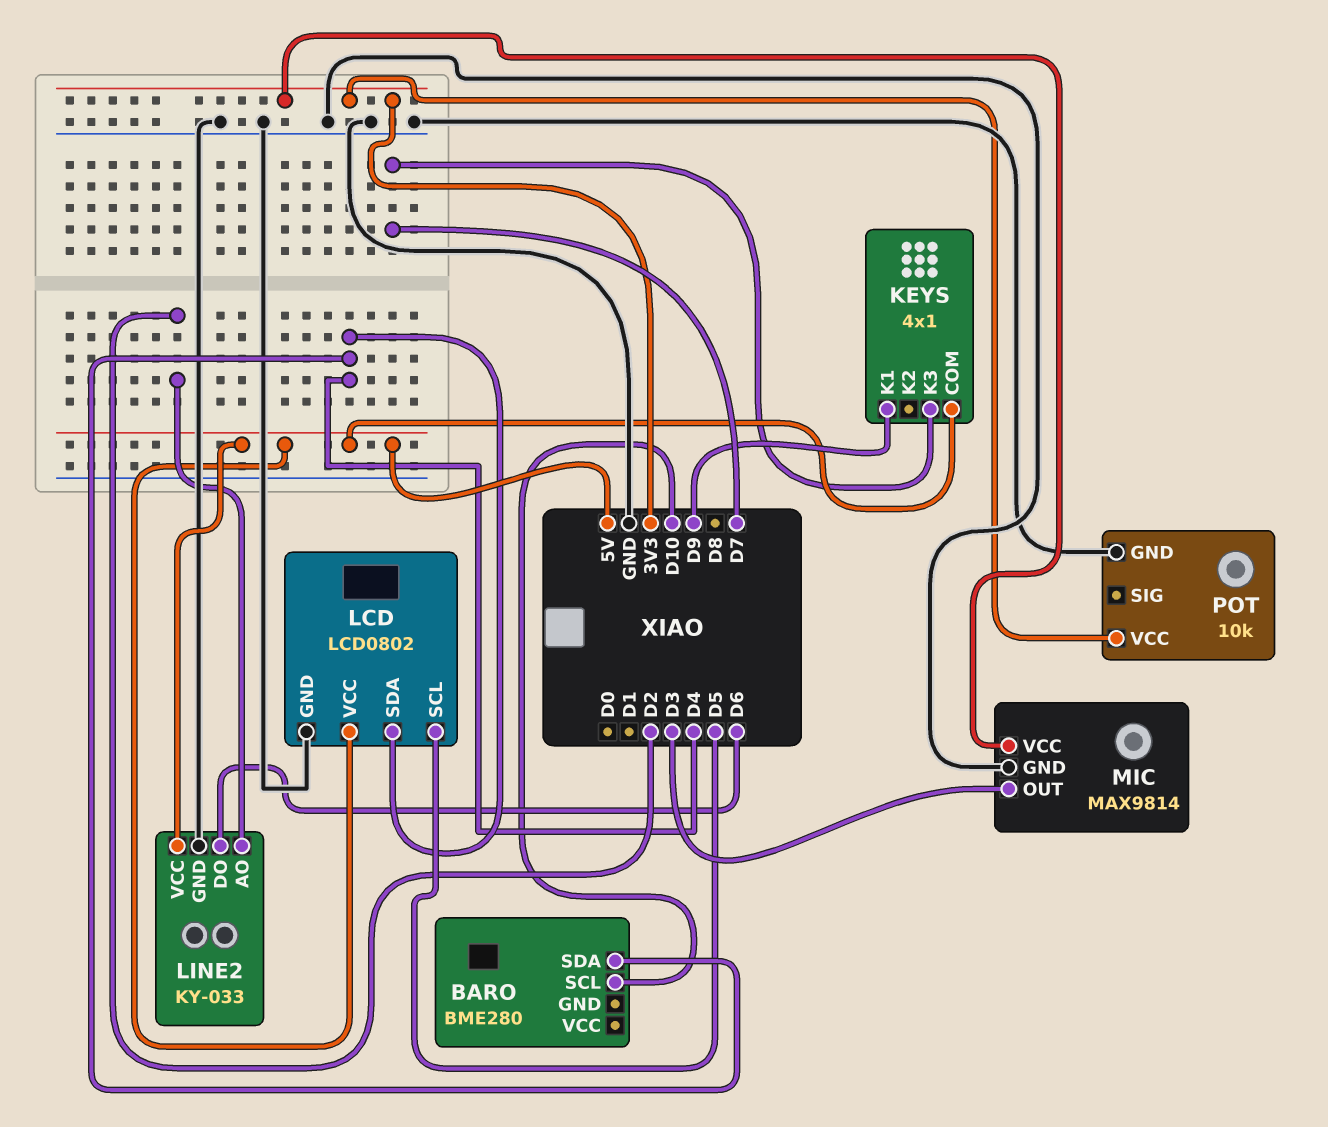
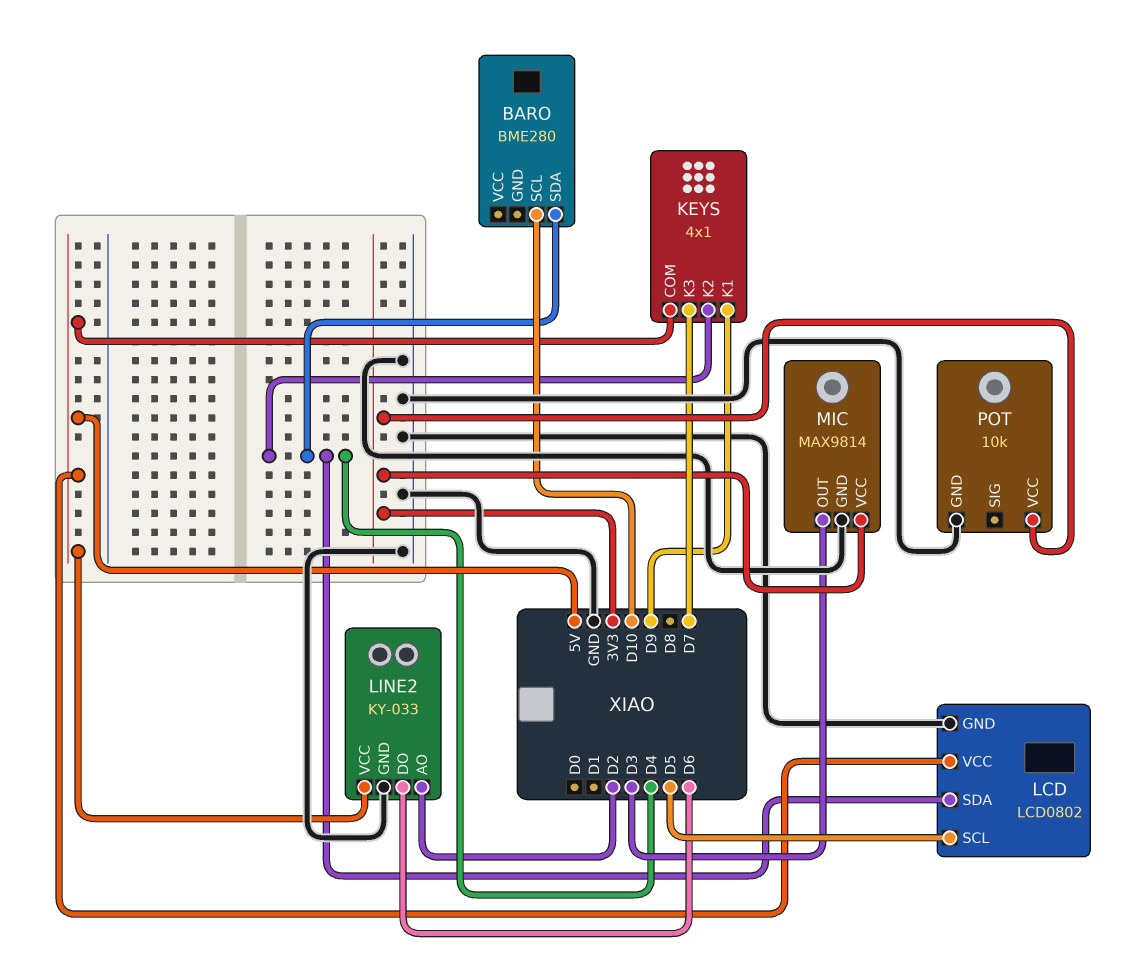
KEYS pin K2: none -> D4

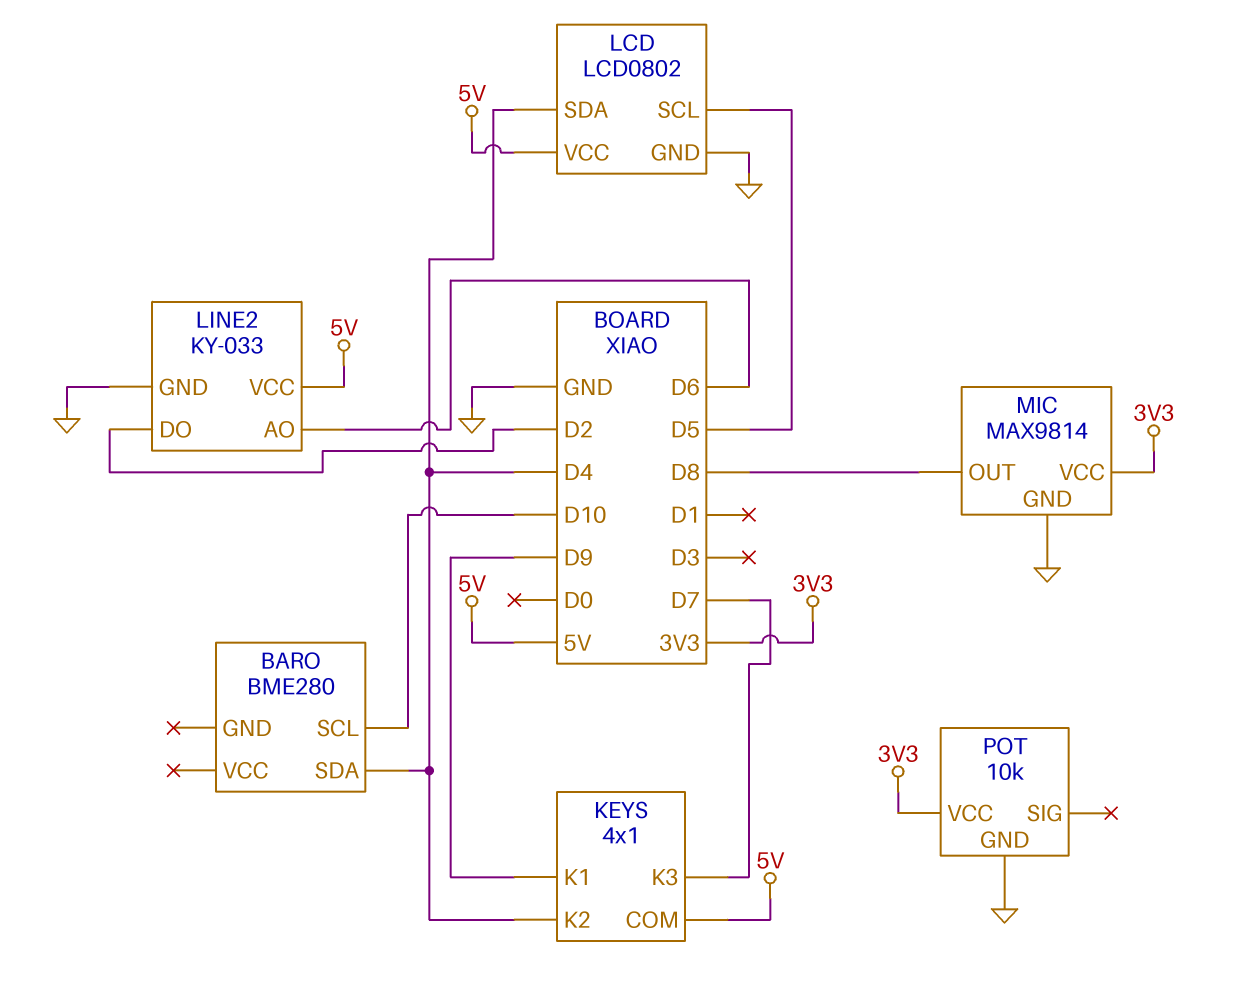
LINE2 pin AO: D2 -> D6
LINE2 pin DO: D6 -> D2
MIC pin OUT: D3 -> D8

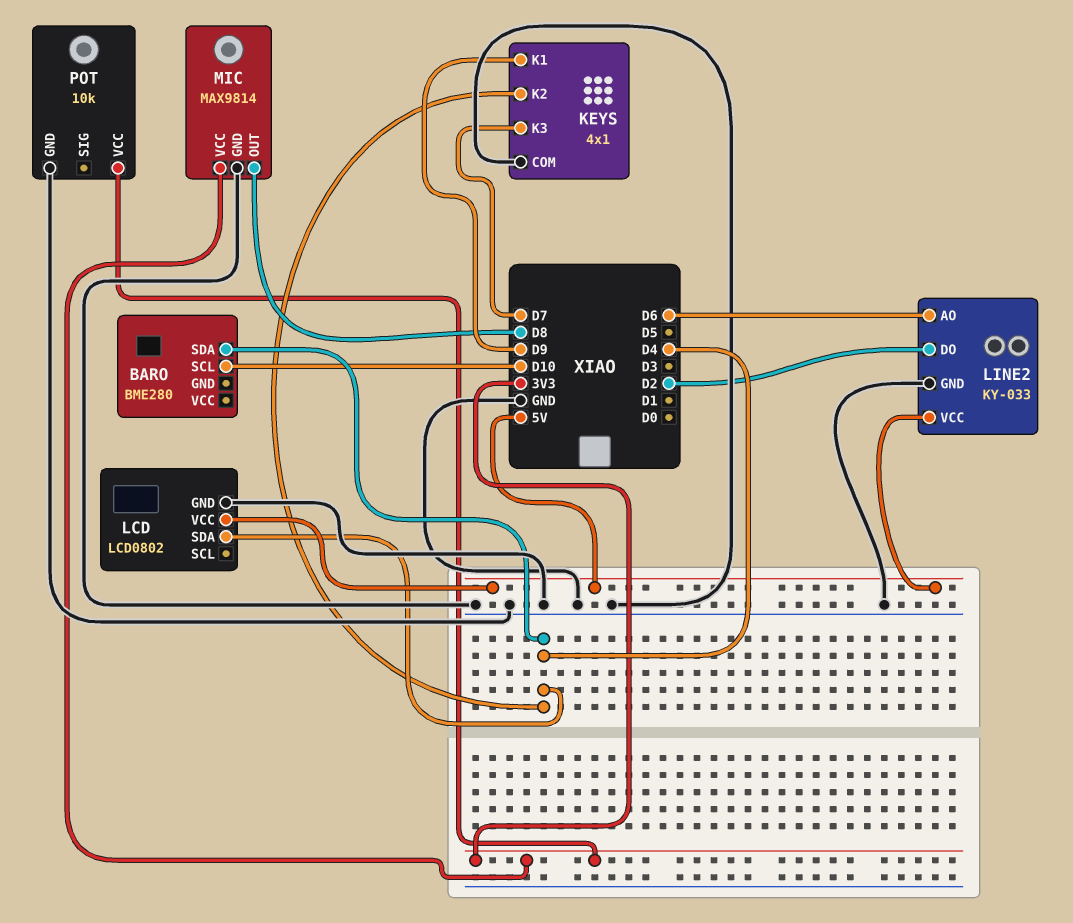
KEYS pin COM: 5V -> GND
LCD pin SCL: D5 -> none

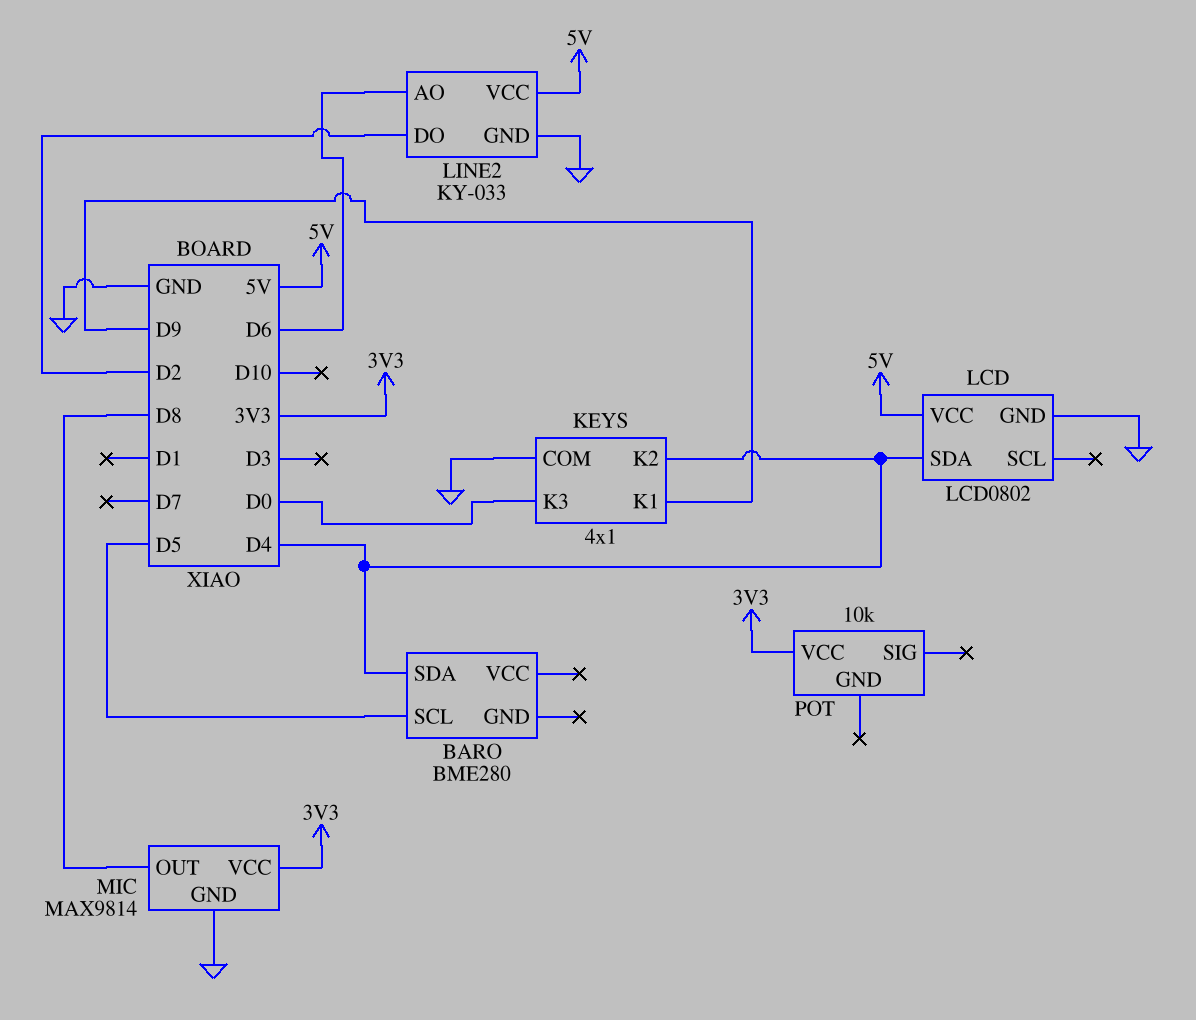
BARO pin SCL: D10 -> D5
KEYS pin K3: D7 -> D0
POT pin GND: GND -> none

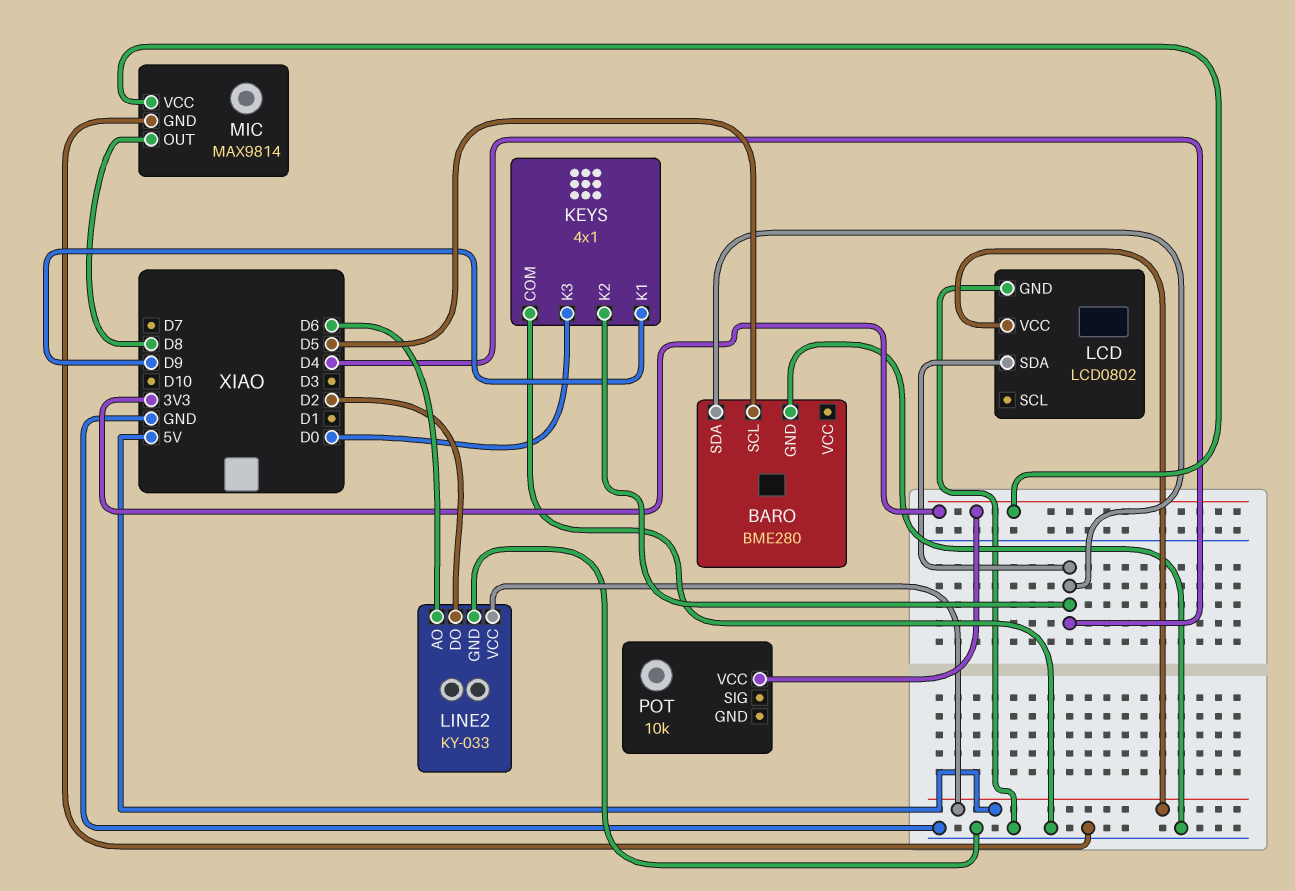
BARO pin GND: none -> GND

